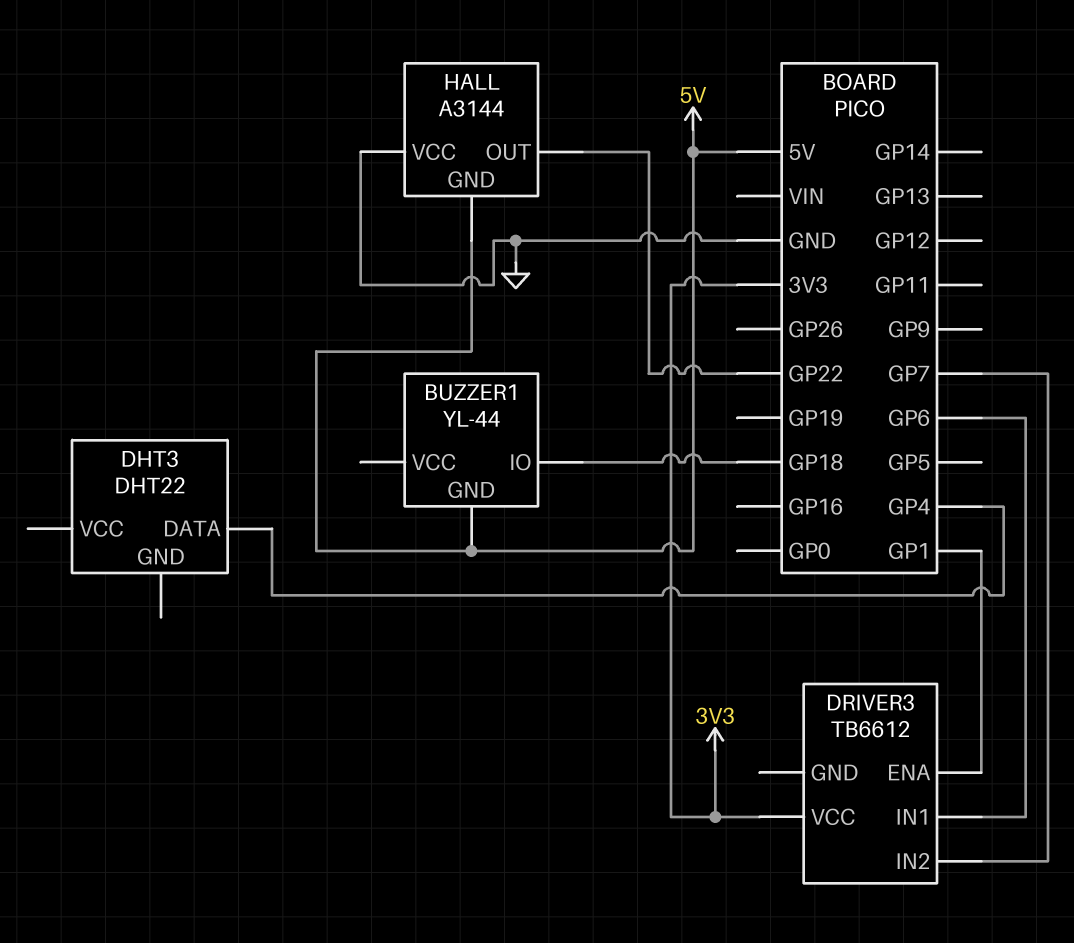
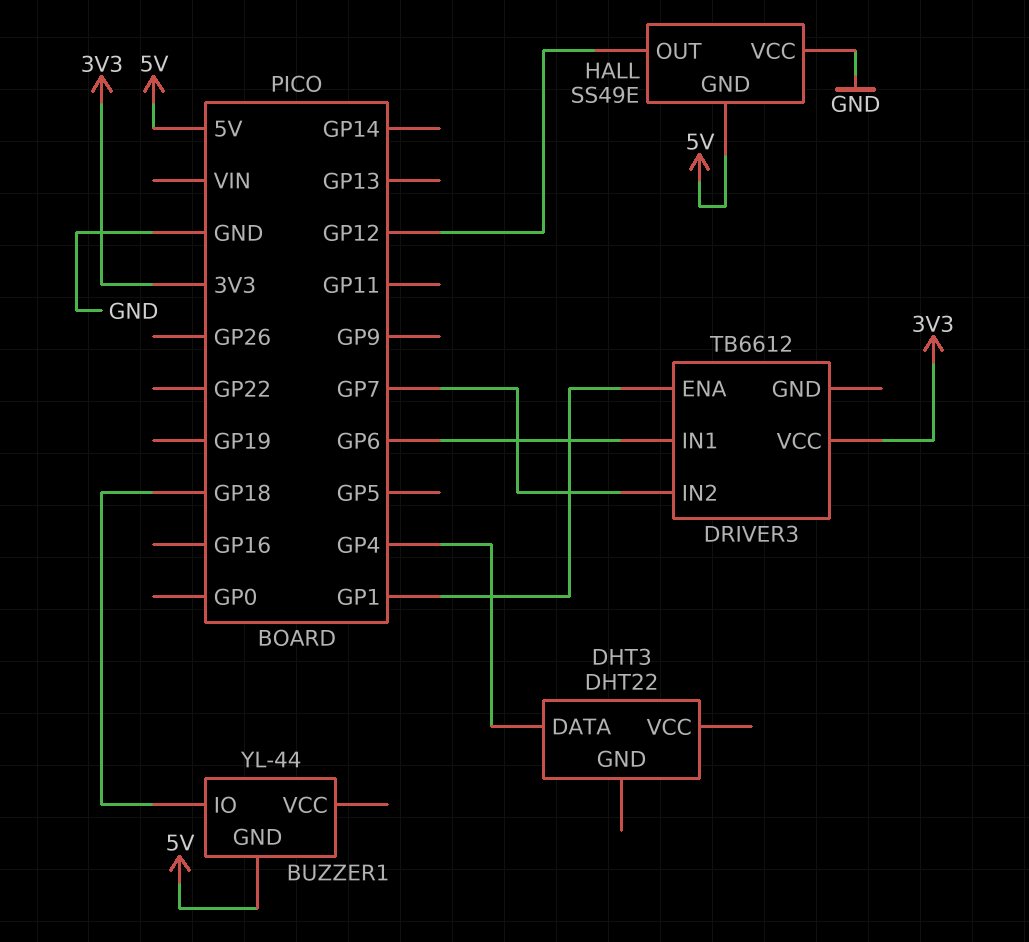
HALL: A3144 -> SS49E
HALL pin OUT: GP22 -> GP12

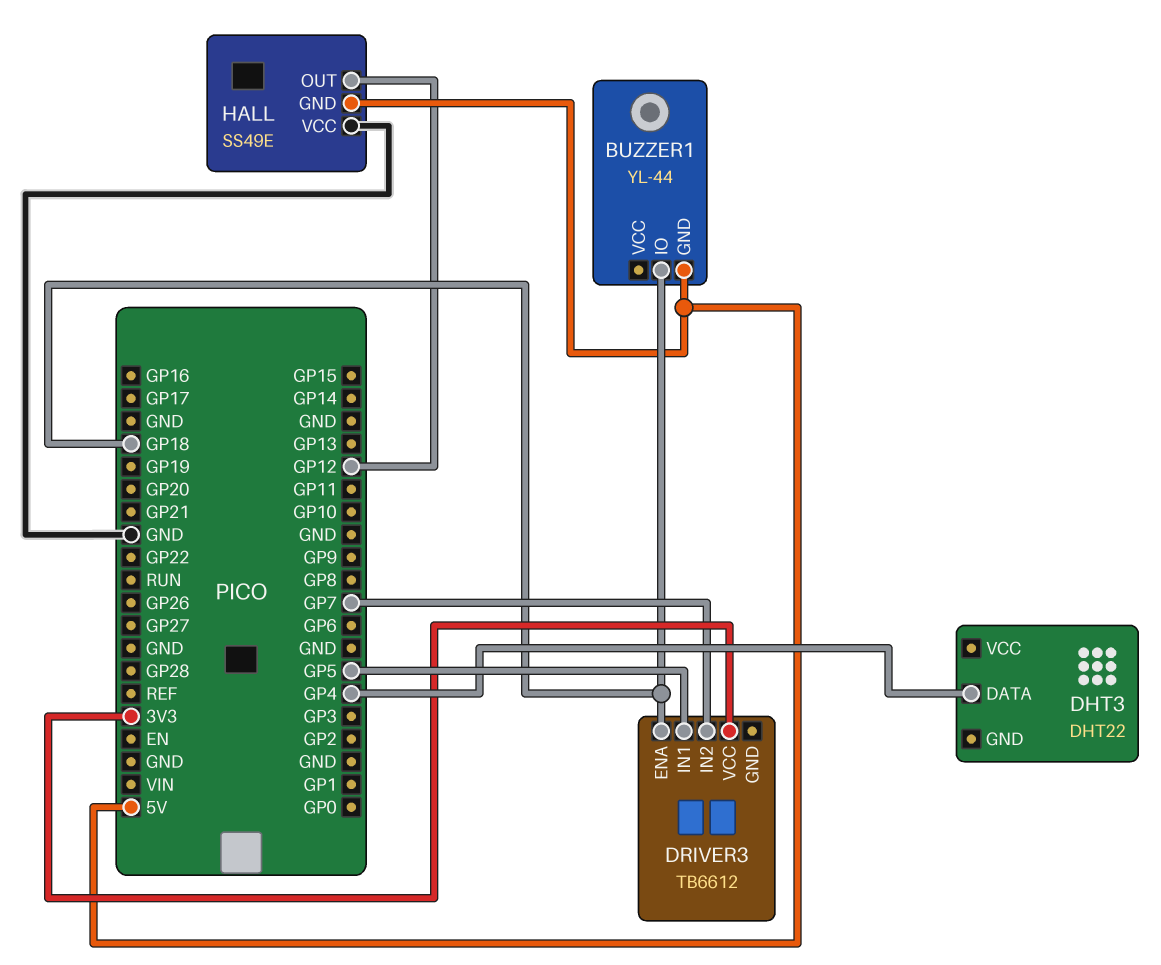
DRIVER3 pin ENA: GP1 -> GP18
DRIVER3 pin IN1: GP6 -> GP5

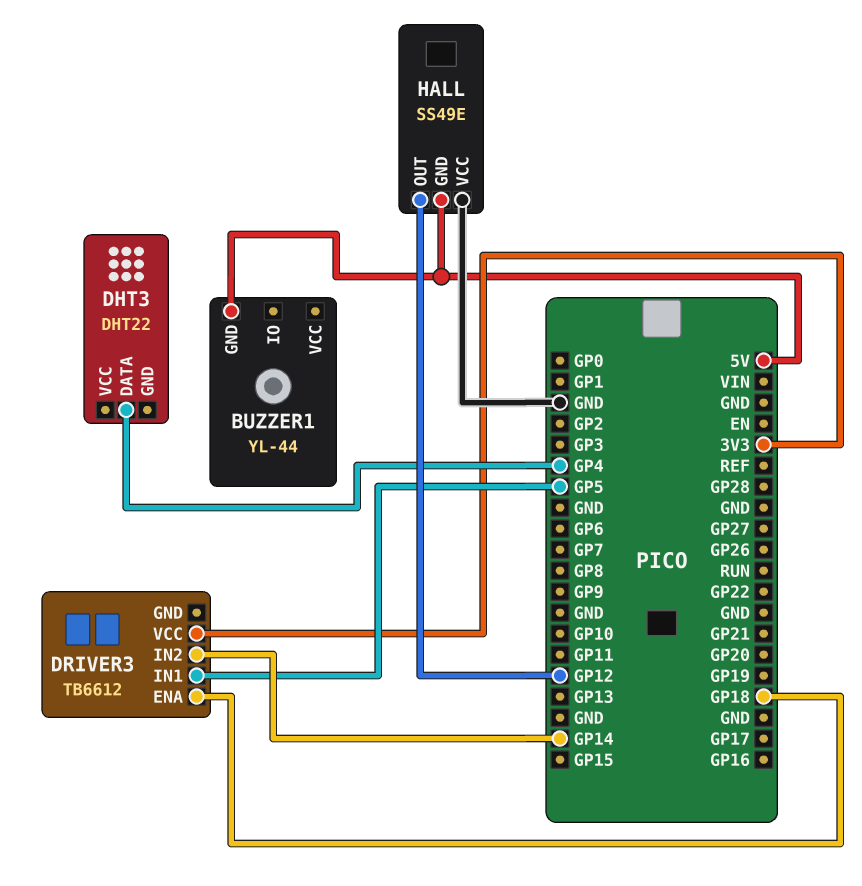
BUZZER1 pin IO: GP18 -> none
DRIVER3 pin IN2: GP7 -> GP14

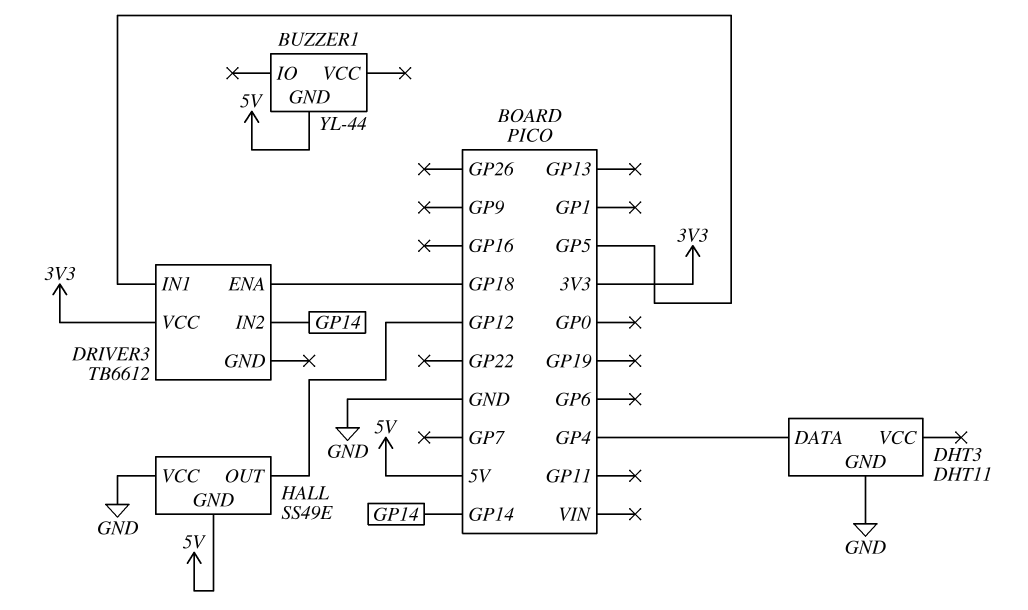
DHT3: DHT22 -> DHT11
DHT3 pin GND: none -> GND

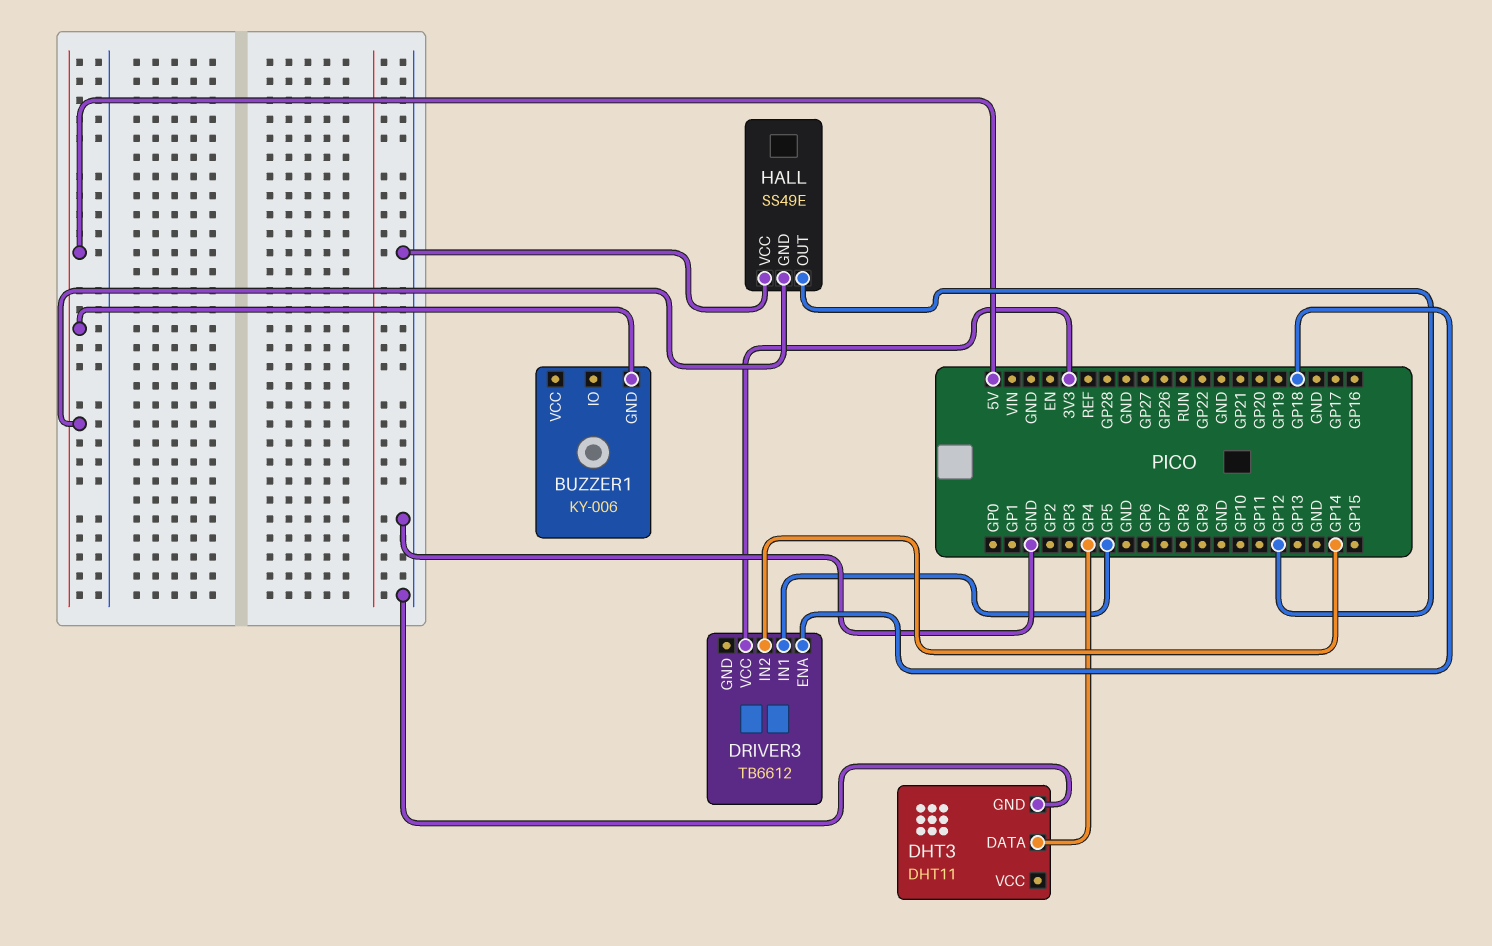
BUZZER1: YL-44 -> KY-006

